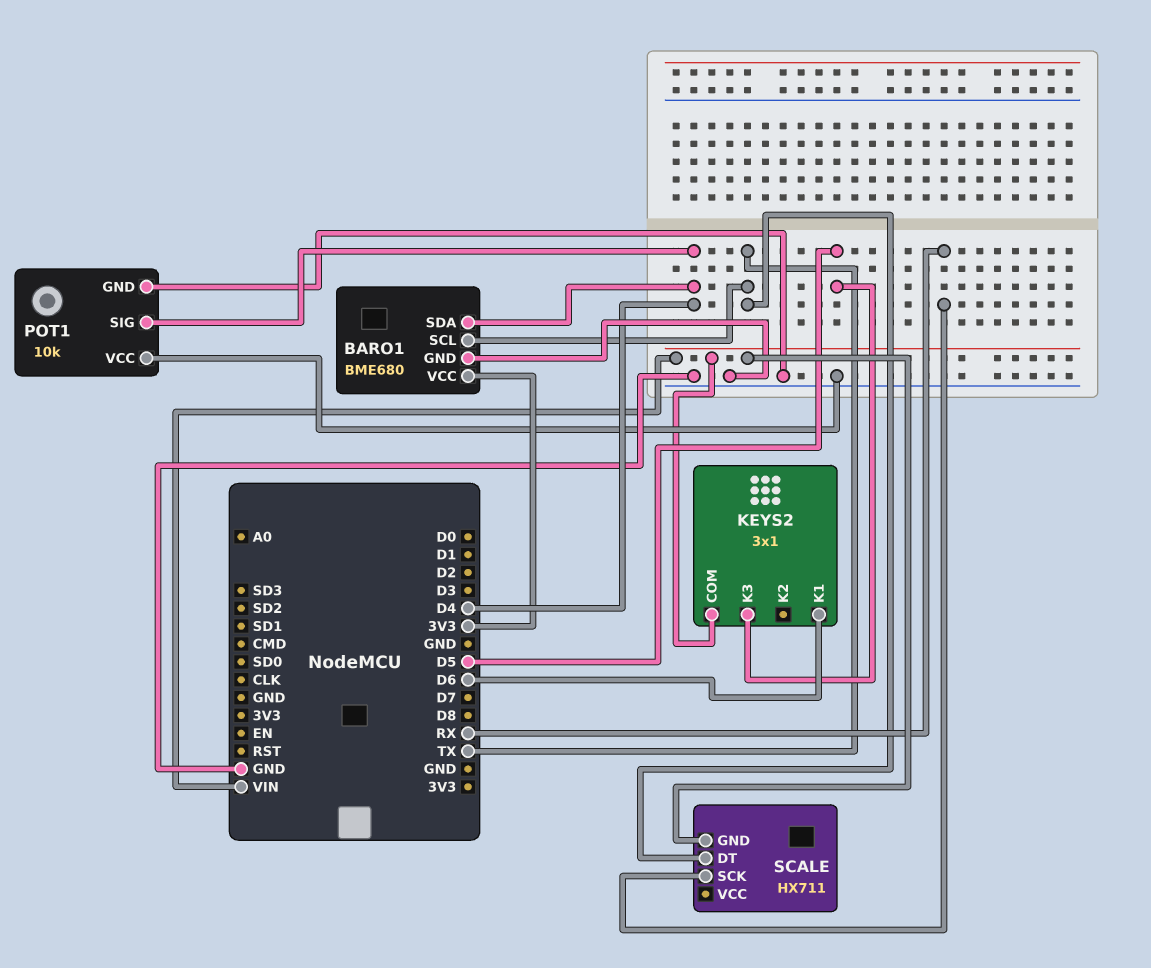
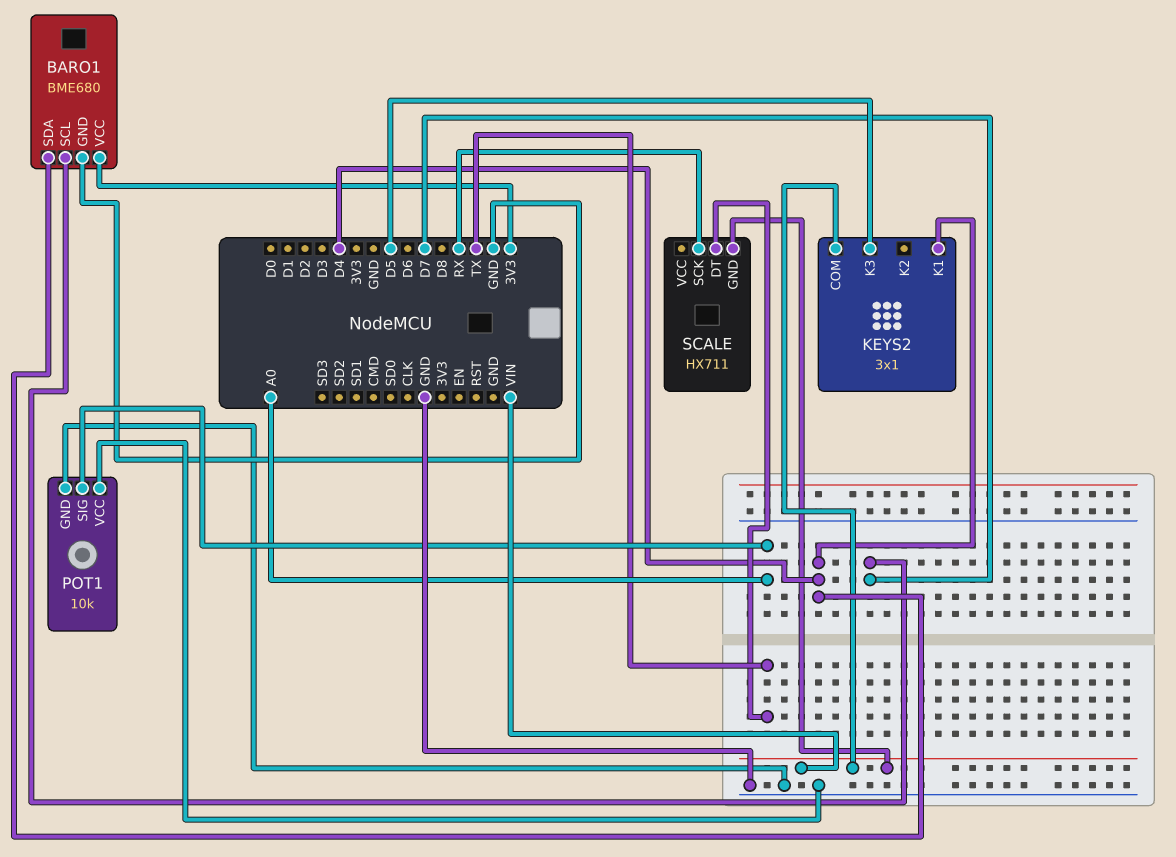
BARO1 pin SCL: TX -> D7
KEYS2 pin K1: D6 -> D4
POT1 pin SIG: D4 -> A0

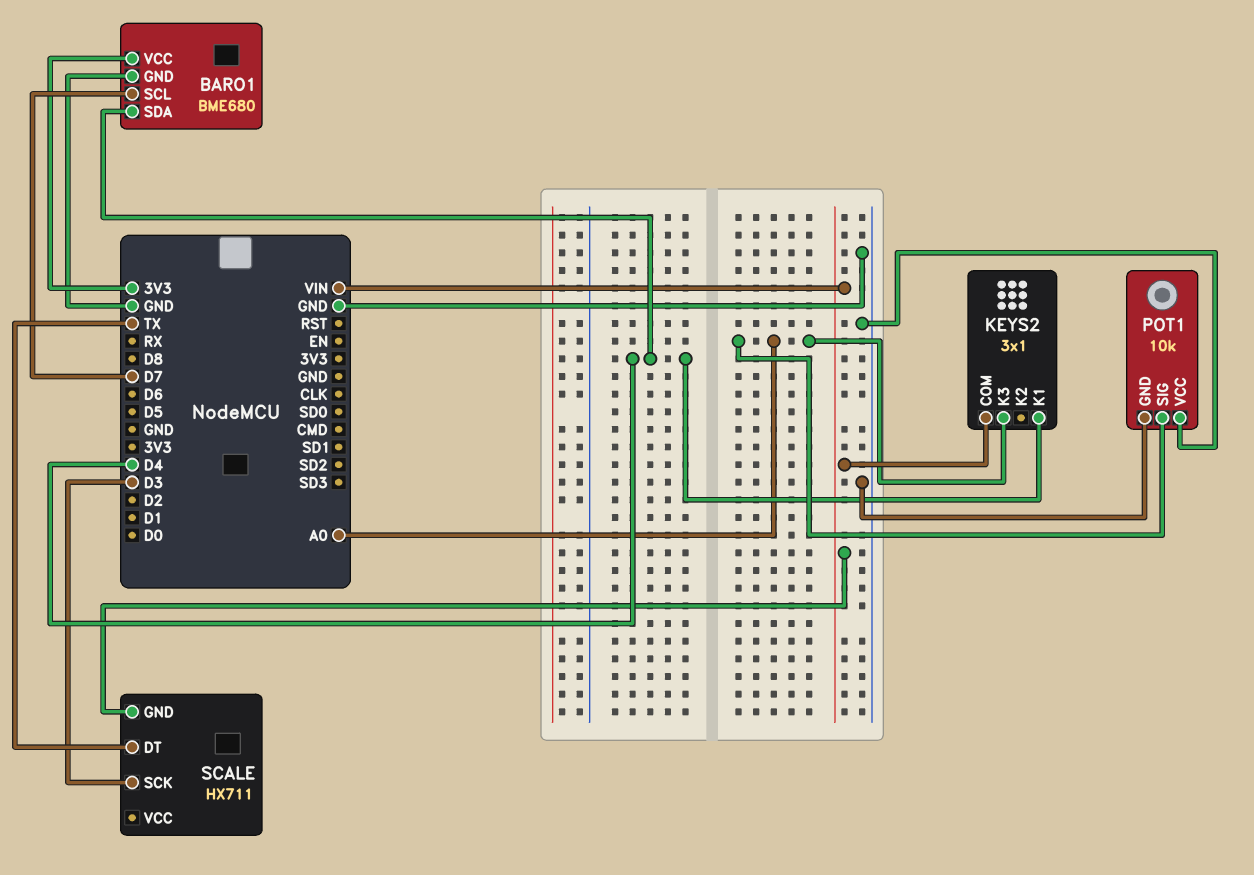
KEYS2 pin K3: D5 -> A0
SCALE pin SCK: RX -> D3

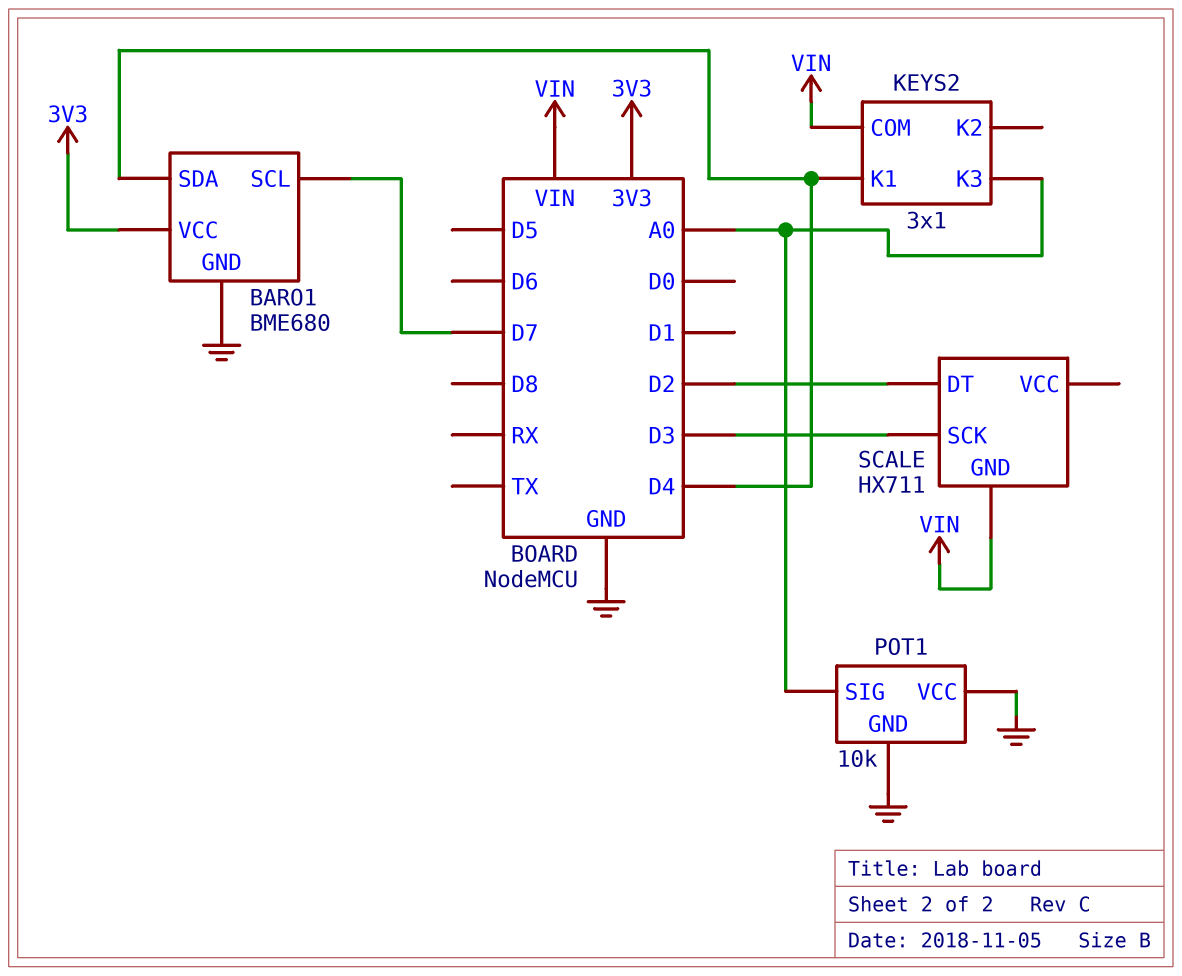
SCALE pin DT: TX -> D2

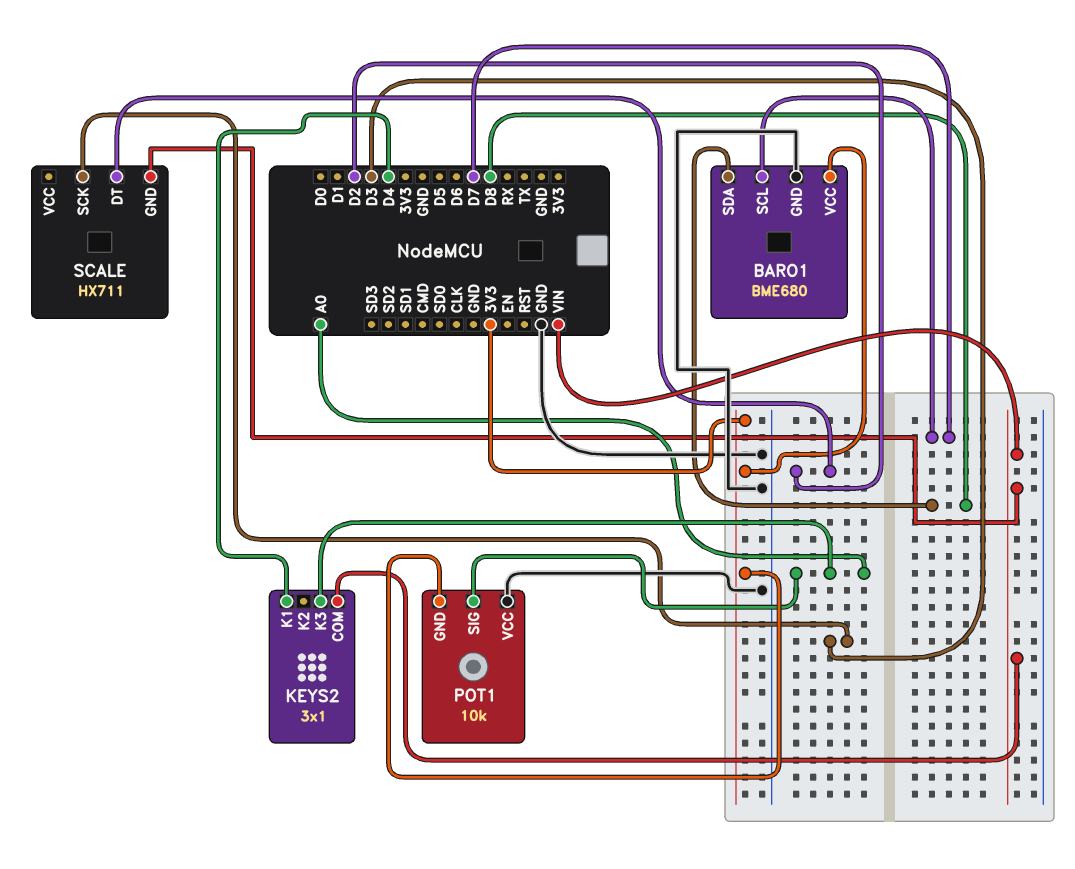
BARO1 pin SDA: D4 -> D8
POT1 pin GND: GND -> 3V3

